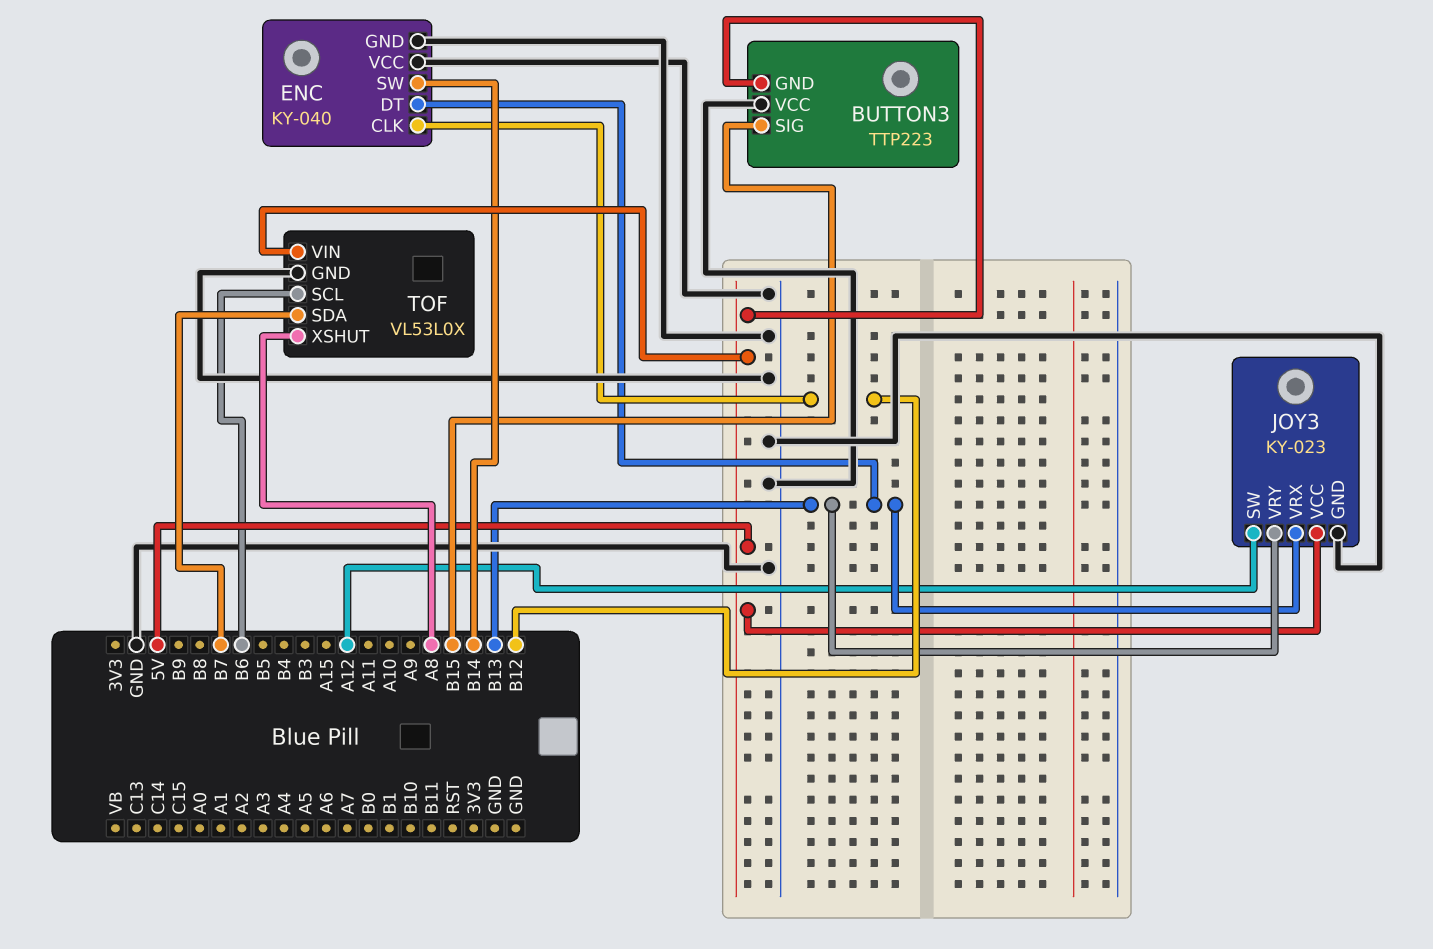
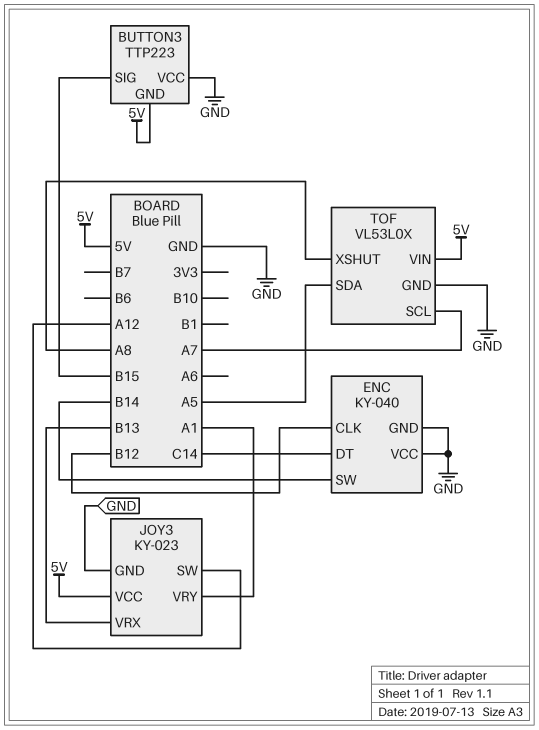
ENC pin DT: B13 -> C14
JOY3 pin VRY: B13 -> A1
TOF pin SCL: B6 -> A7
TOF pin SDA: B7 -> A5

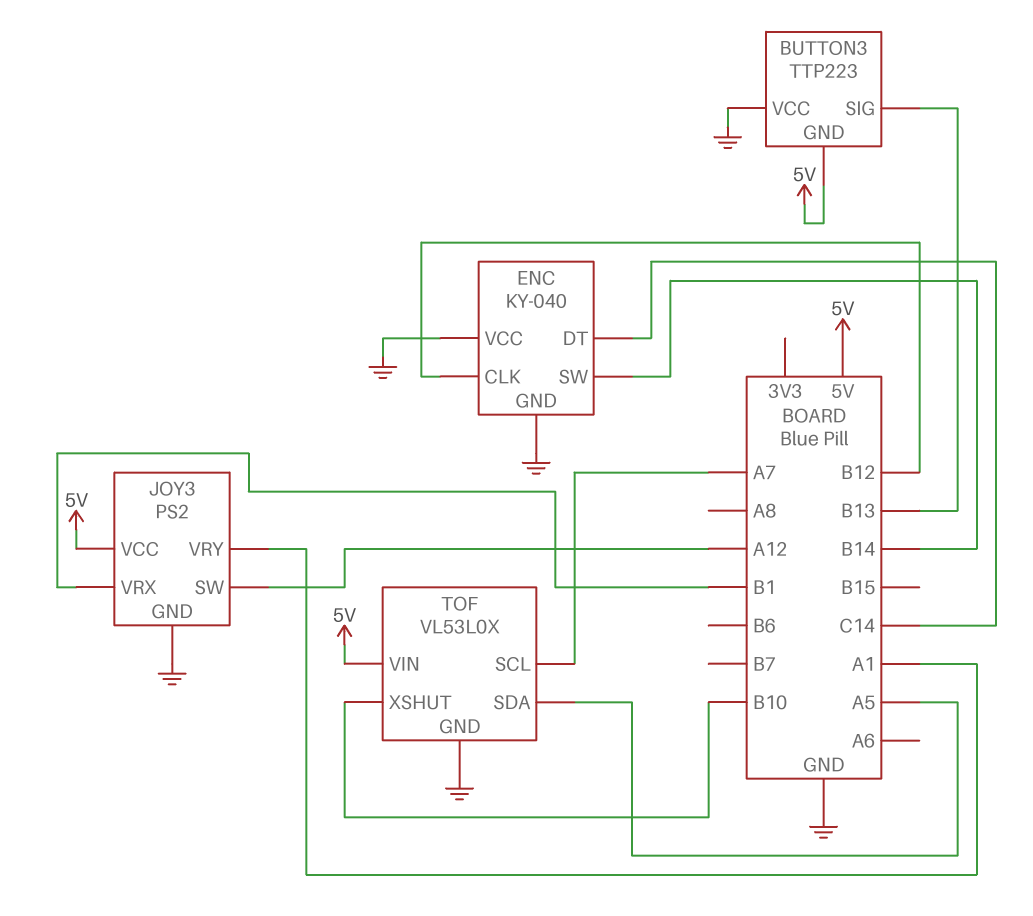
BUTTON3 pin SIG: B15 -> B13
JOY3: KY-023 -> PS2
JOY3 pin VRX: B13 -> B1
TOF pin XSHUT: A8 -> B10

